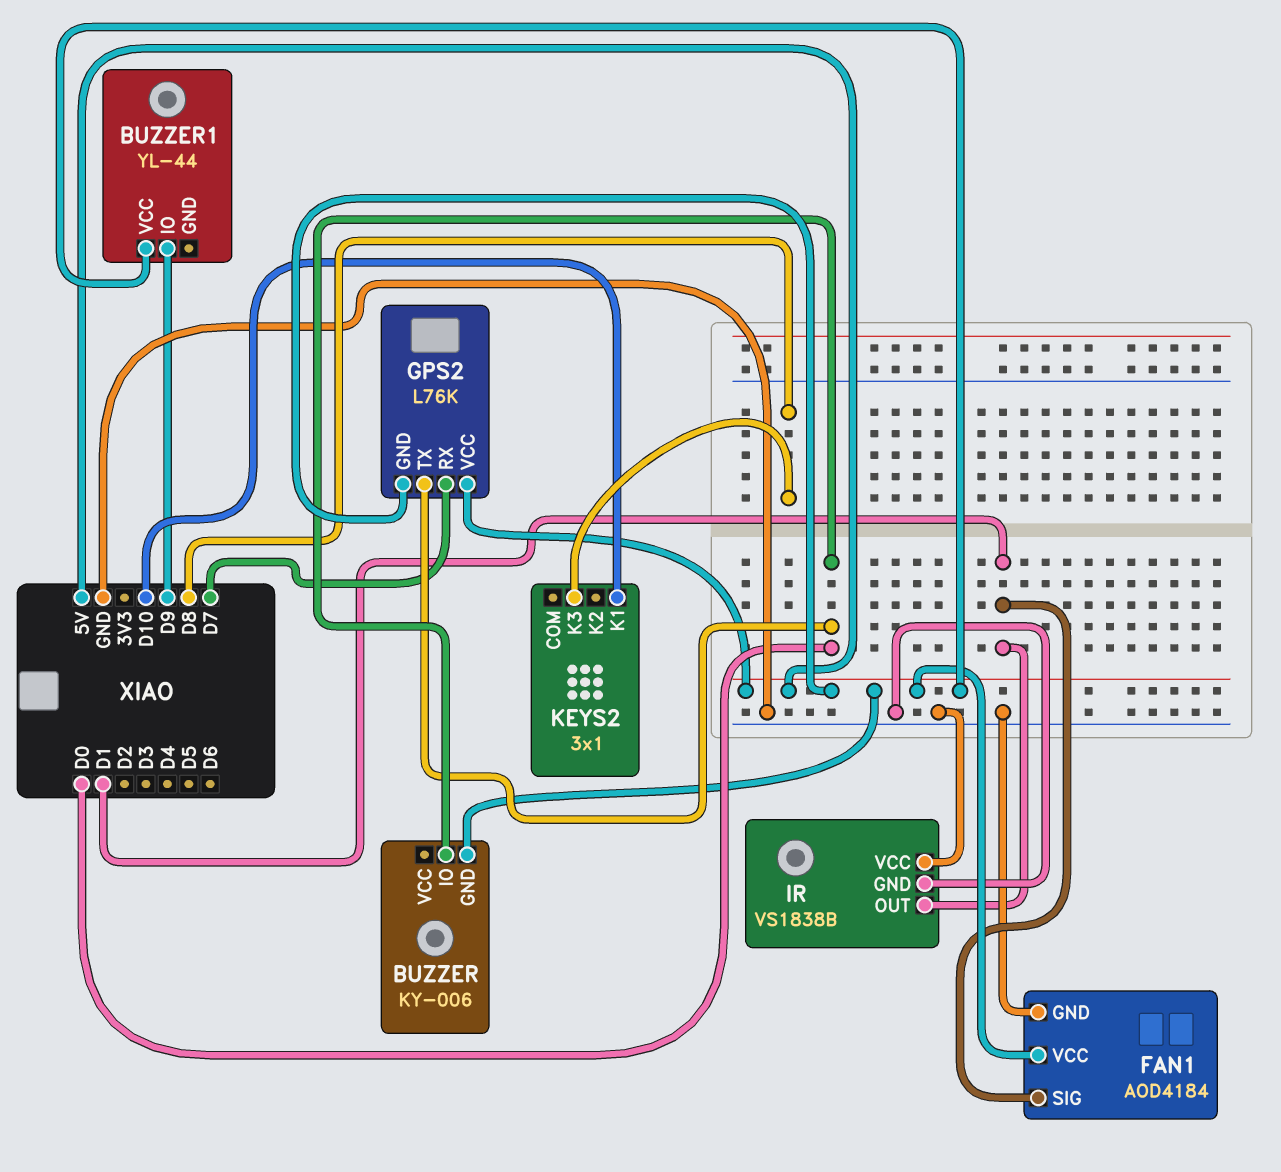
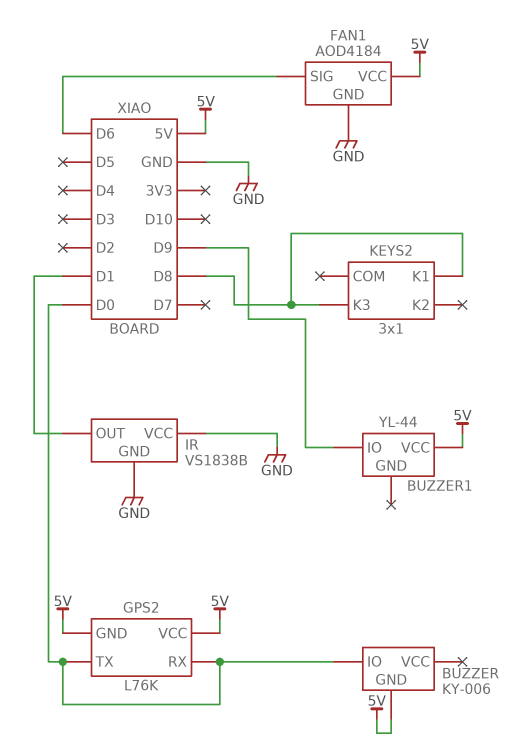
FAN1 pin SIG: D1 -> D6
GPS2 pin RX: D7 -> D0
KEYS2 pin K1: D10 -> D8

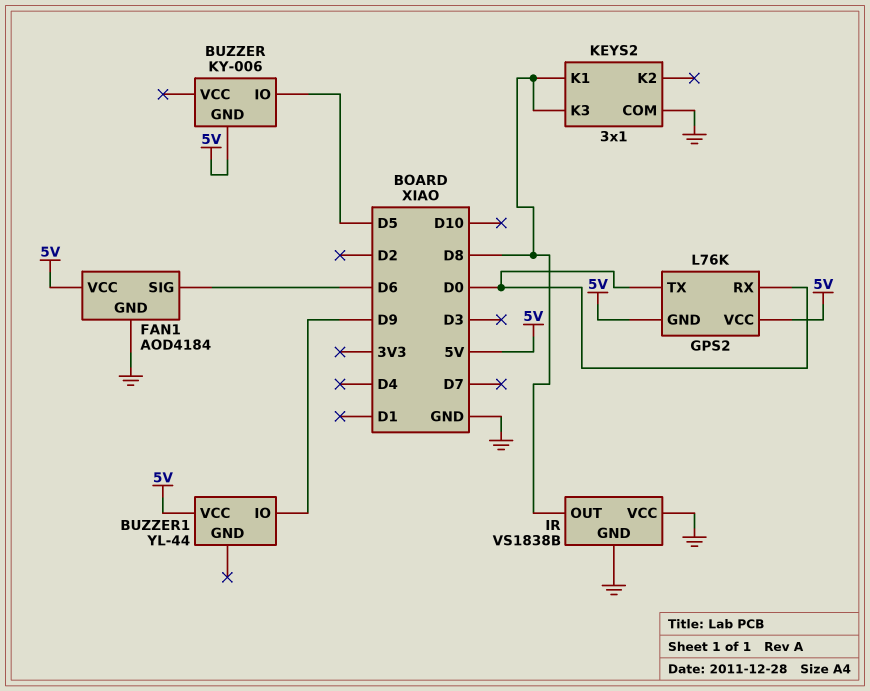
BUZZER pin IO: D0 -> D5
IR pin OUT: D1 -> D8
KEYS2 pin COM: none -> GND

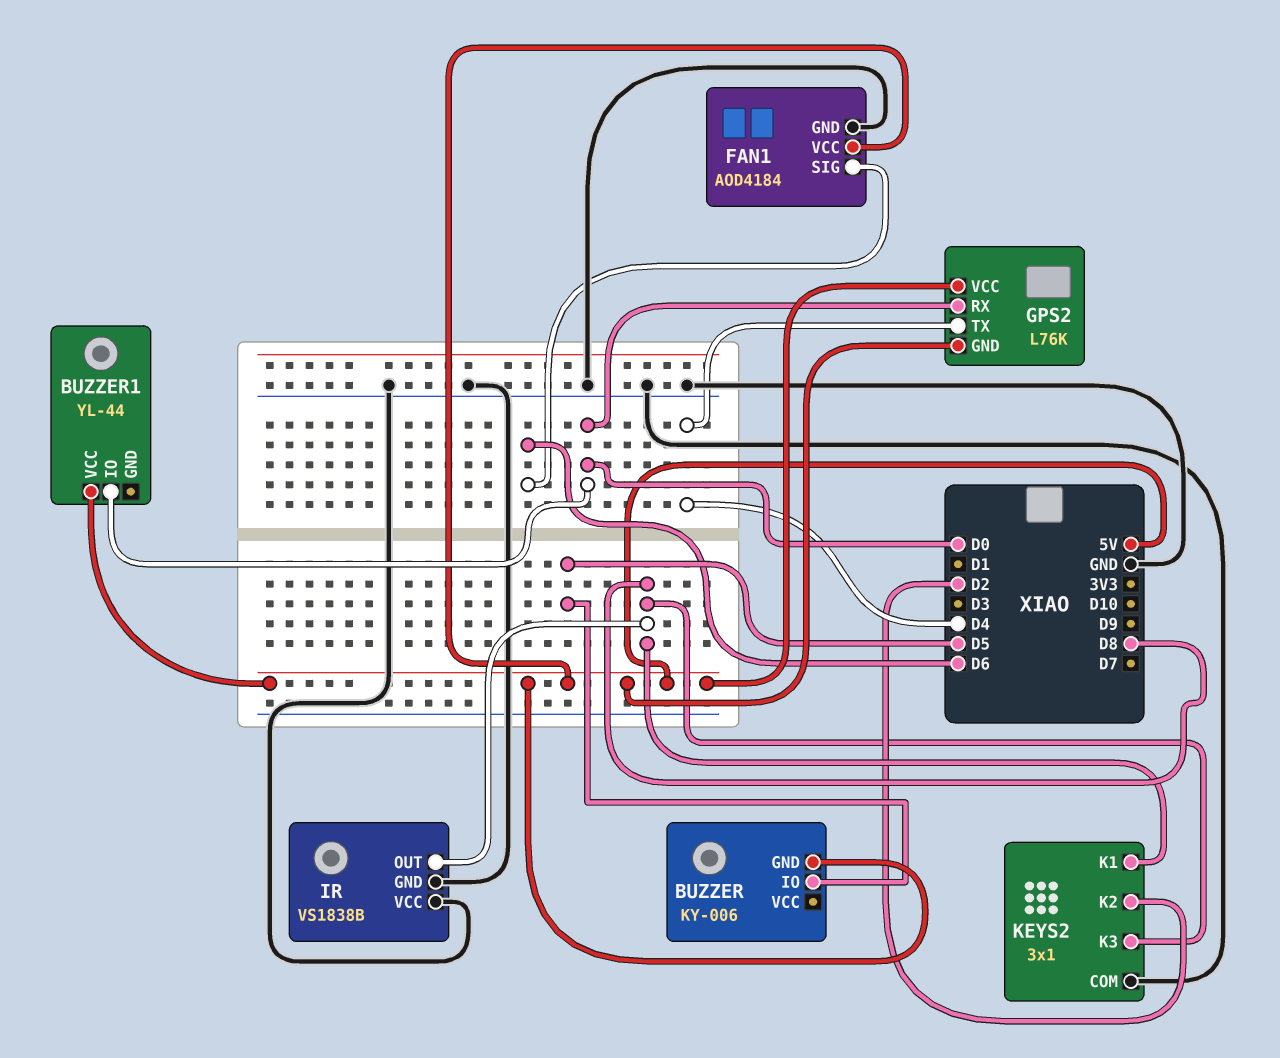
BUZZER1 pin IO: D9 -> D0
GPS2 pin TX: D0 -> D4
KEYS2 pin K2: none -> D2

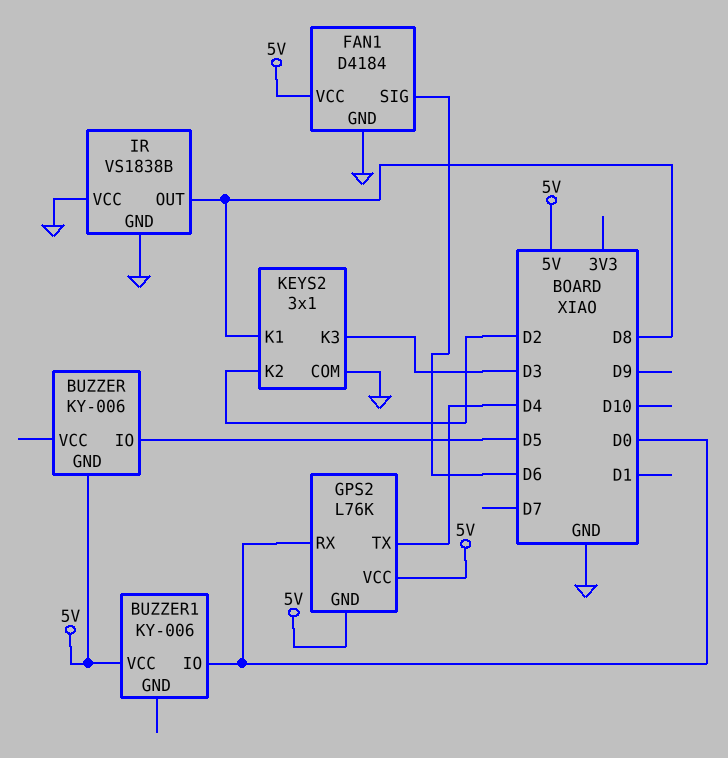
BUZZER1: YL-44 -> KY-006
FAN1: AOD4184 -> D4184
KEYS2 pin K3: D8 -> D3

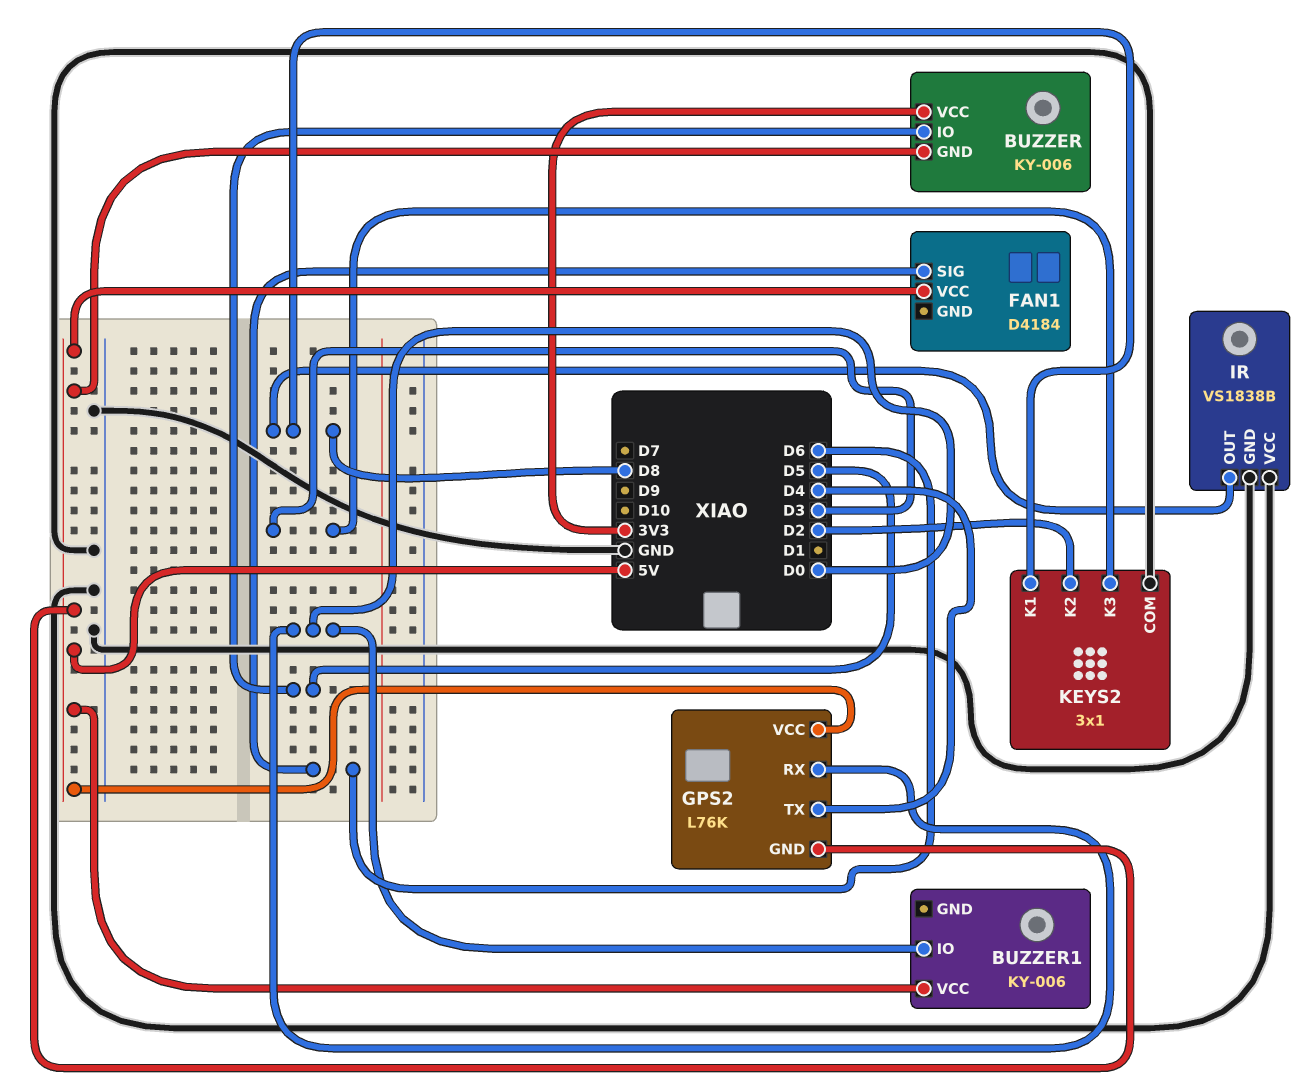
BUZZER pin VCC: none -> 3V3
FAN1 pin GND: GND -> none

